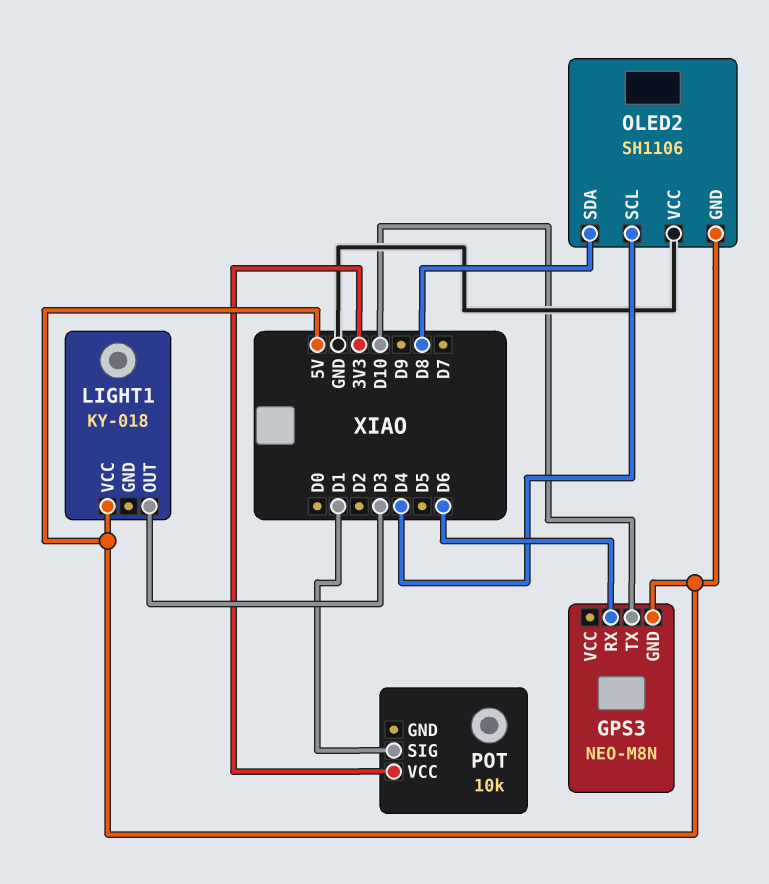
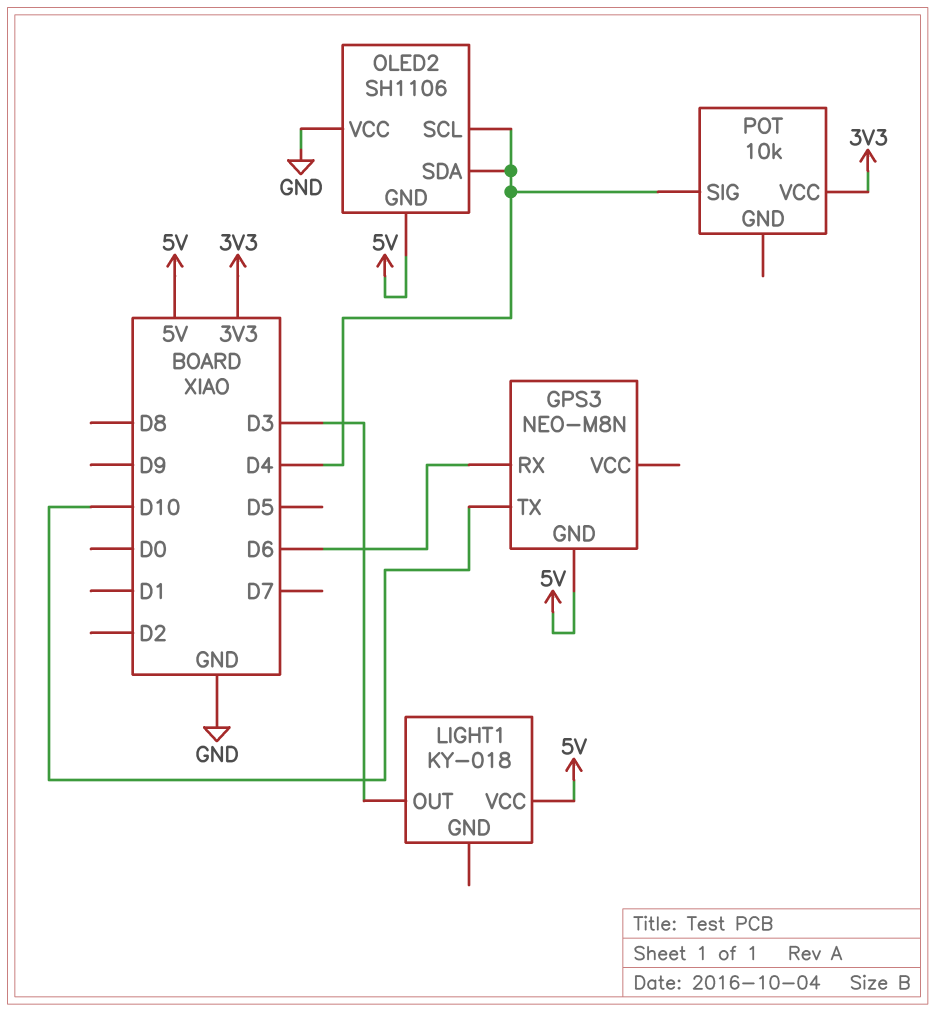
OLED2 pin SDA: D8 -> D4
POT pin SIG: D1 -> D4

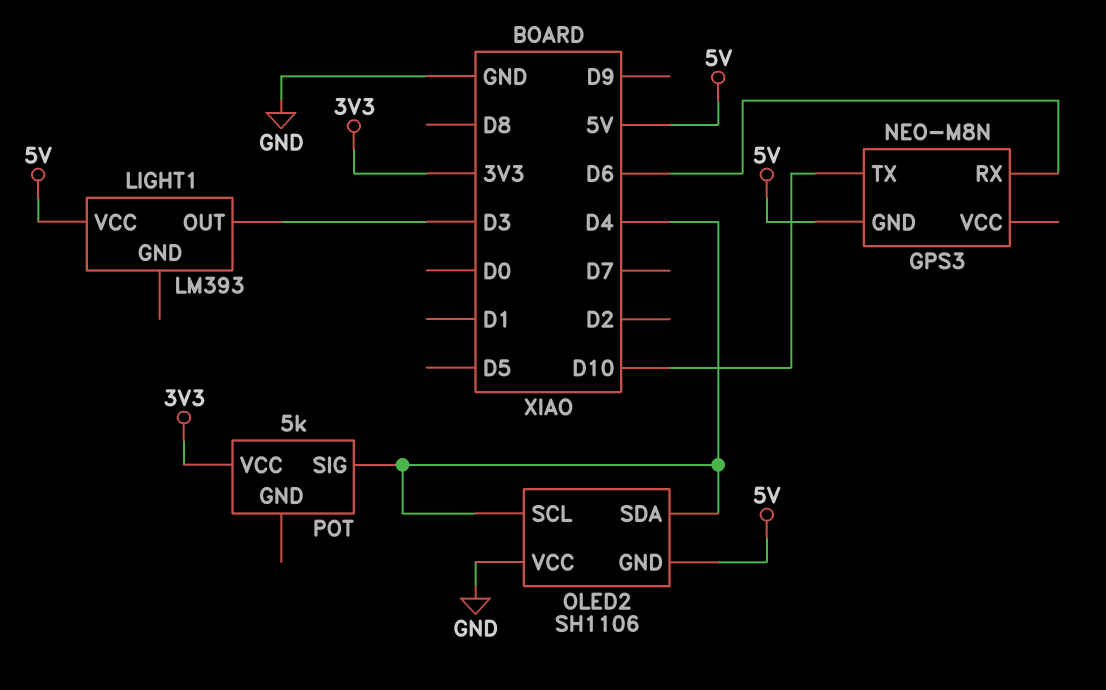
LIGHT1: KY-018 -> LM393
POT: 10k -> 5k

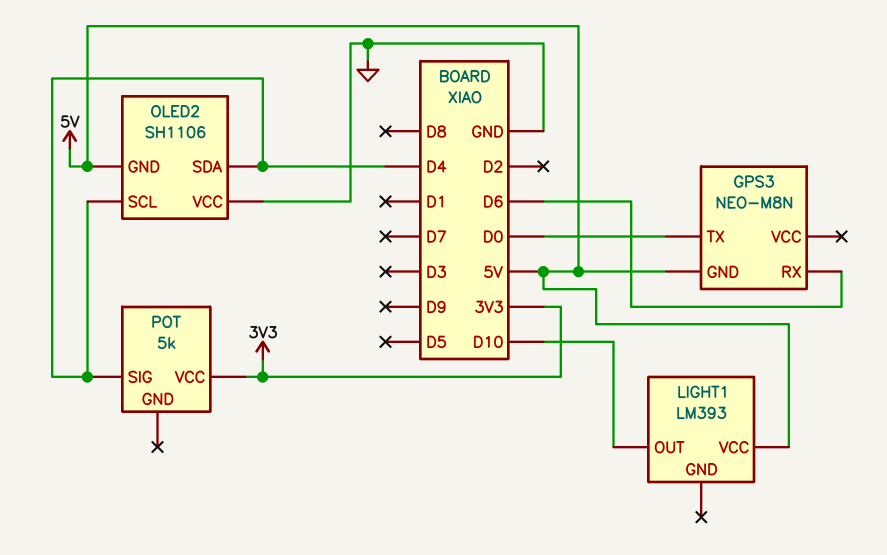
GPS3 pin TX: D10 -> D0
LIGHT1 pin OUT: D3 -> D10

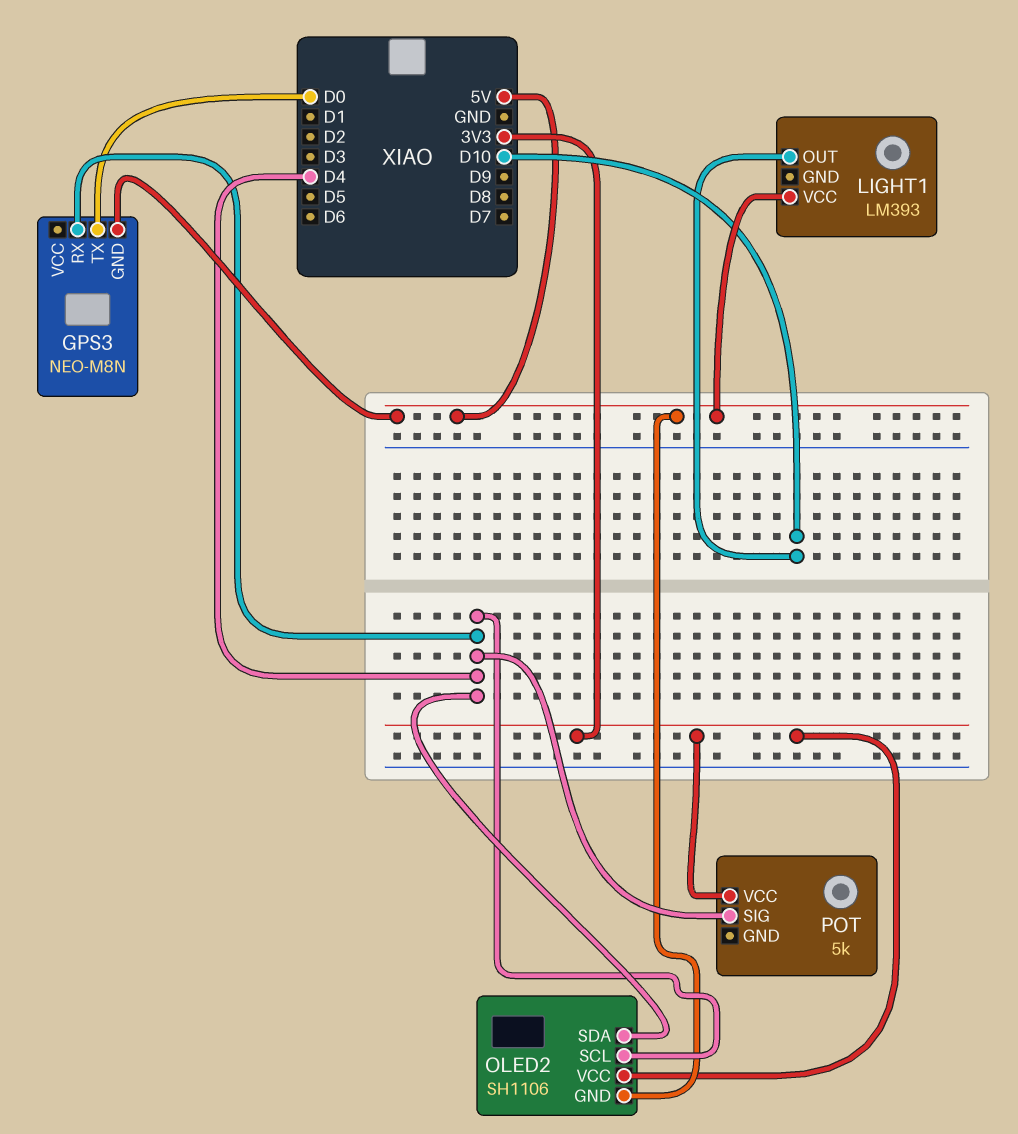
GPS3 pin RX: D6 -> D4
OLED2 pin VCC: GND -> 3V3

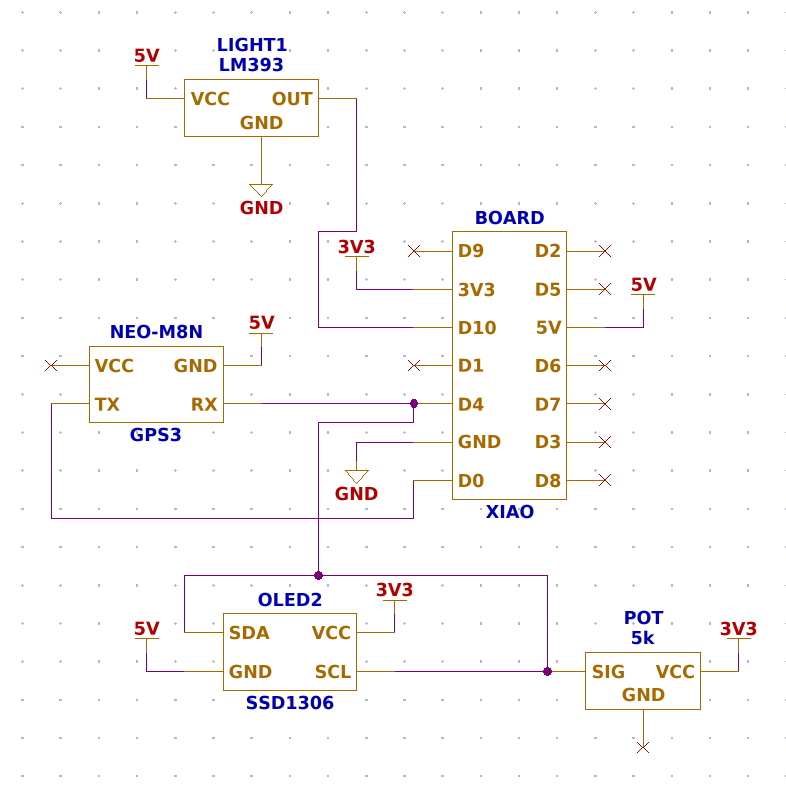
LIGHT1 pin GND: none -> GND
OLED2: SH1106 -> SSD1306

